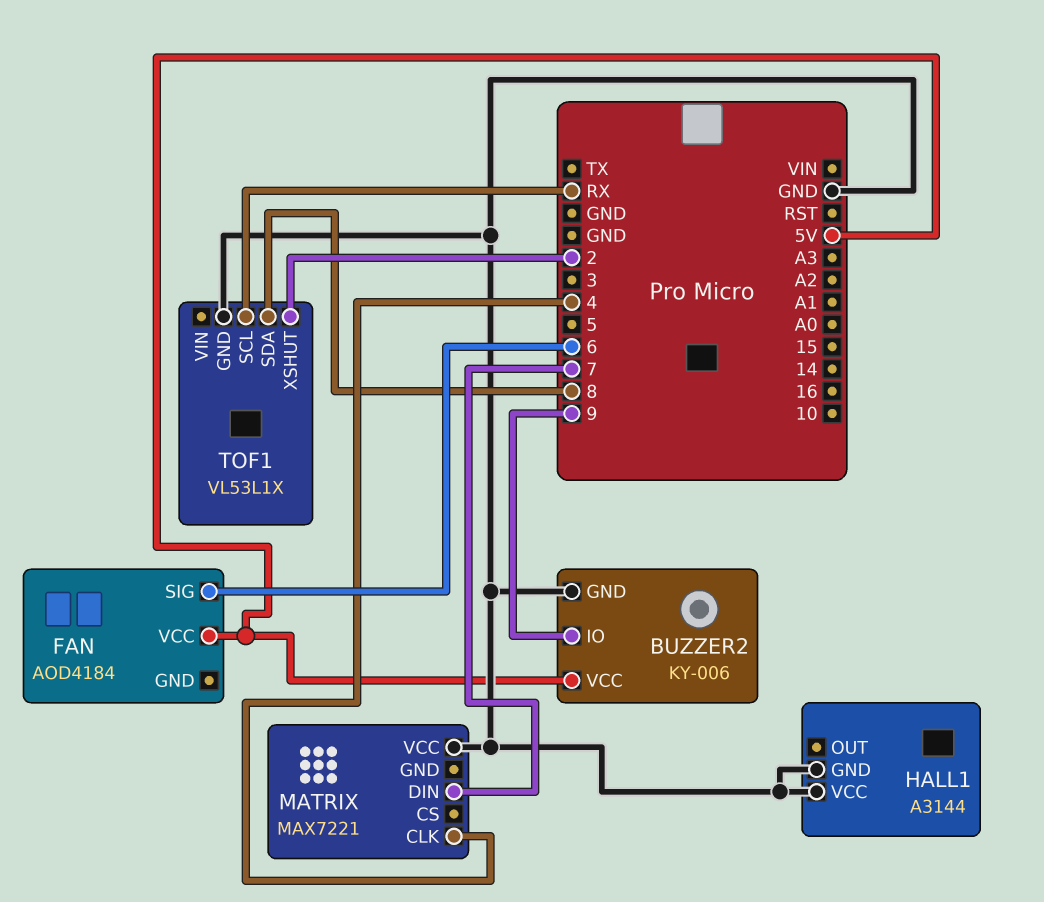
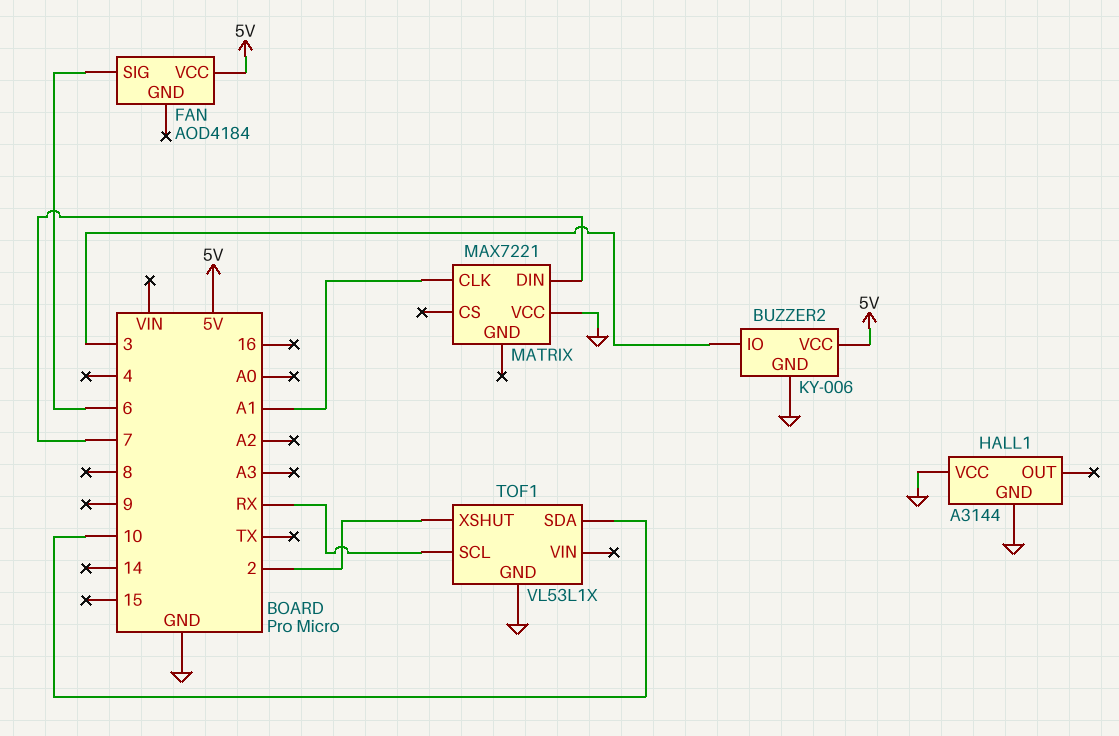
BUZZER2 pin IO: 9 -> 3
MATRIX pin CLK: 4 -> A1
TOF1 pin SDA: 8 -> 10

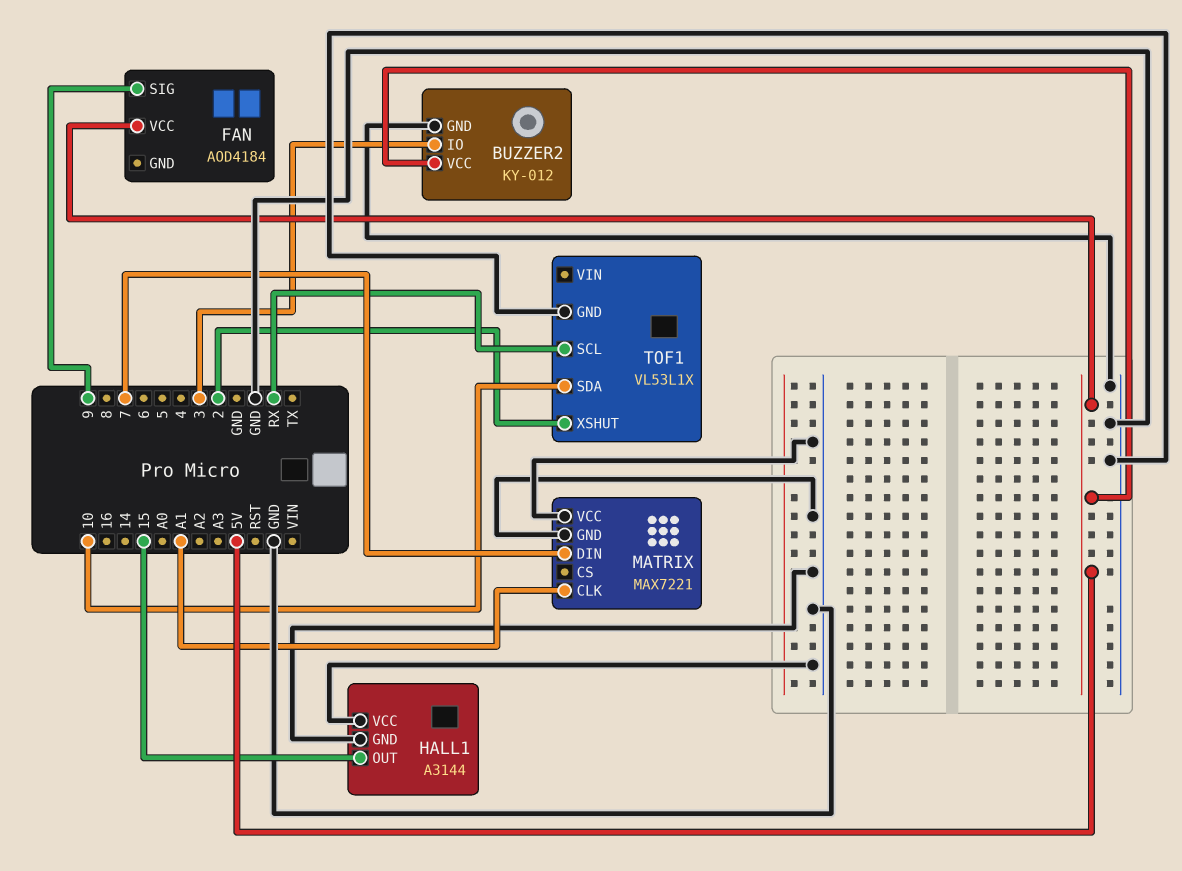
BUZZER2: KY-006 -> KY-012
FAN pin SIG: 6 -> 9
HALL1 pin OUT: none -> 15
MATRIX pin GND: none -> GND

